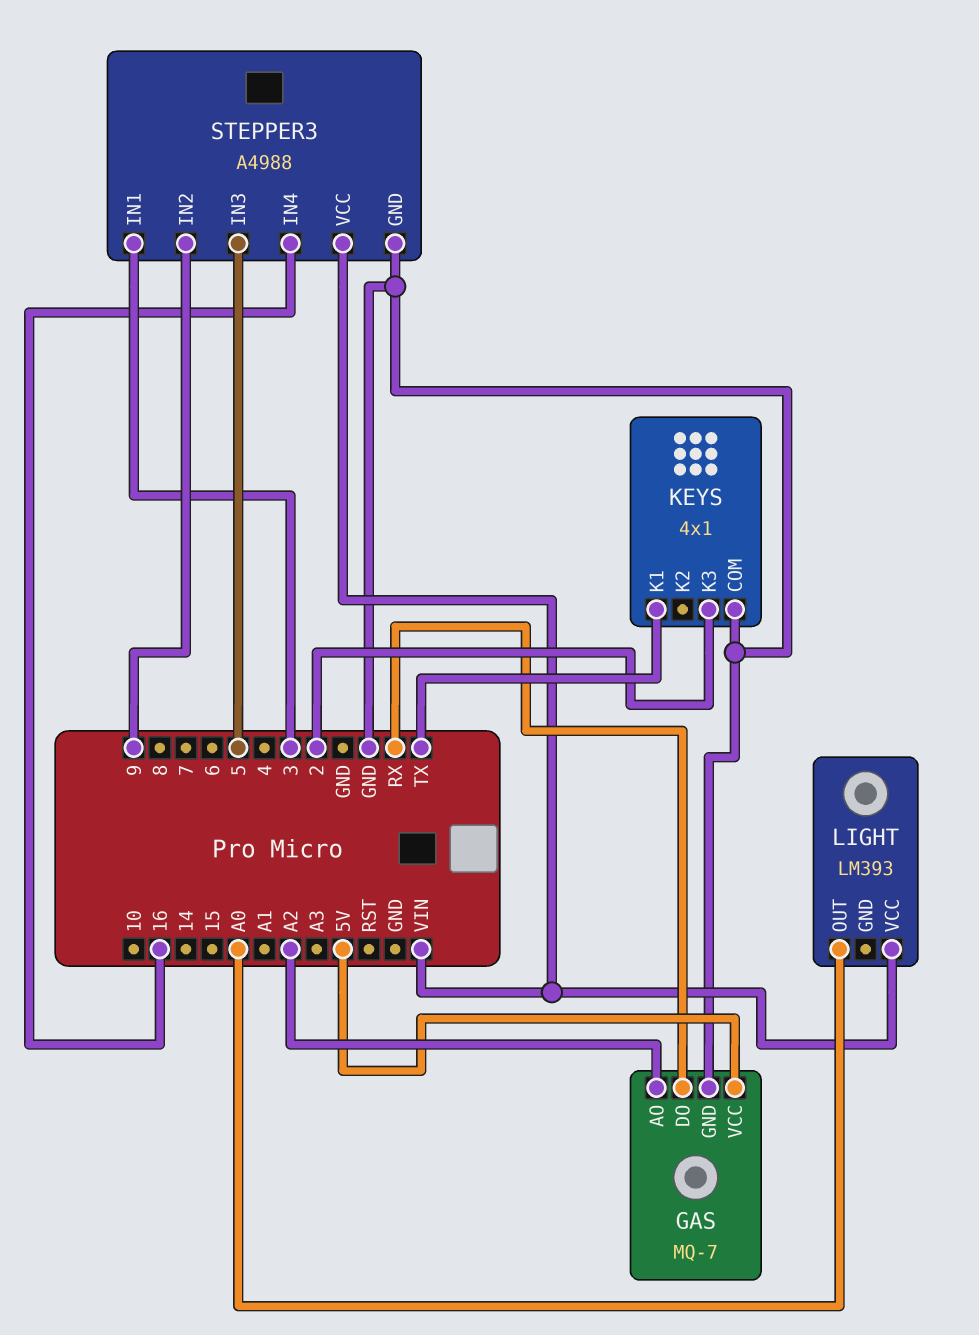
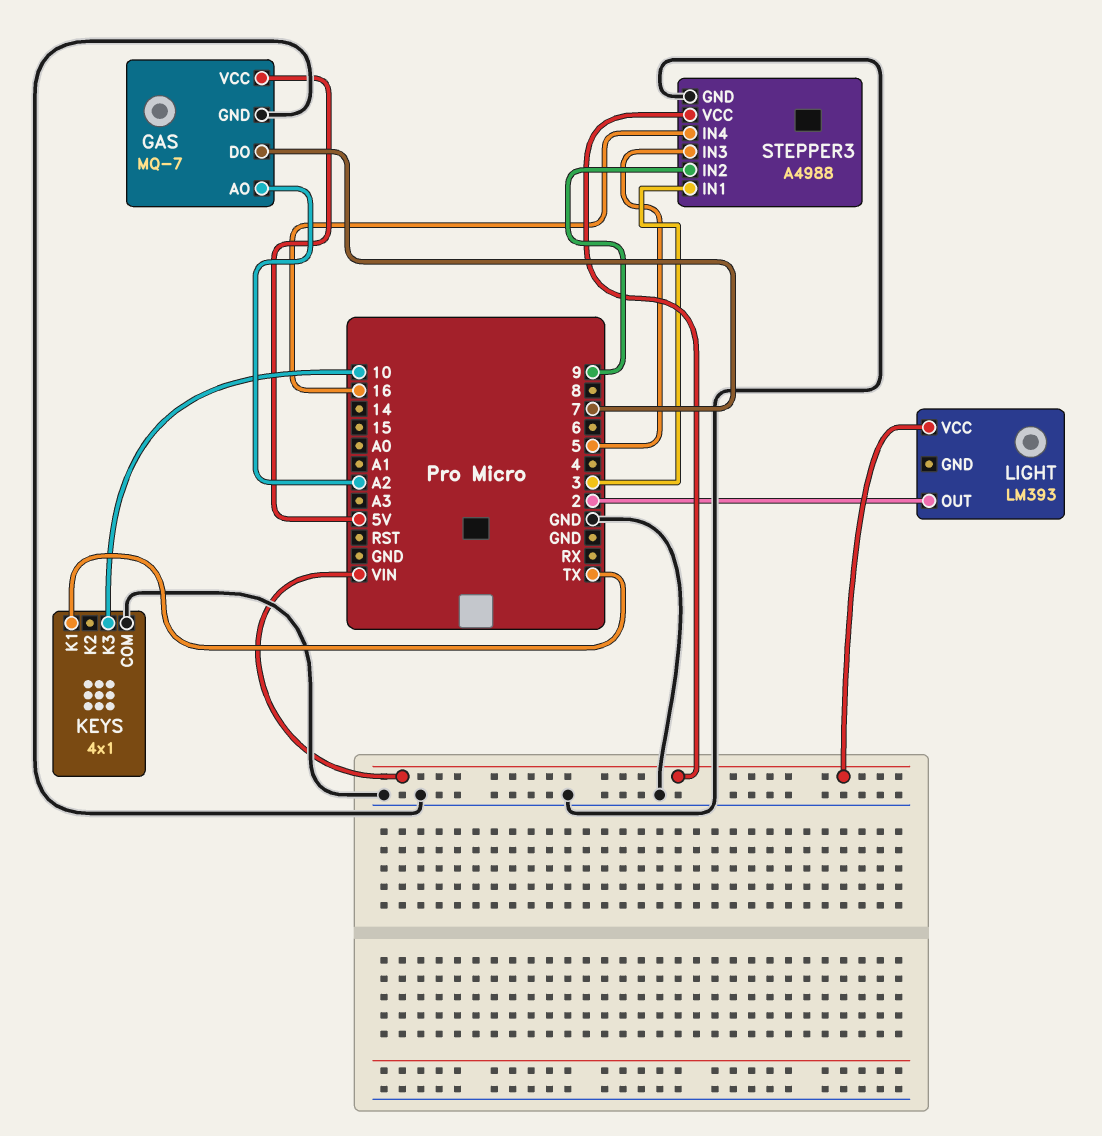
GAS pin DO: RX -> 7
KEYS pin K3: 2 -> 10
LIGHT pin OUT: A0 -> 2

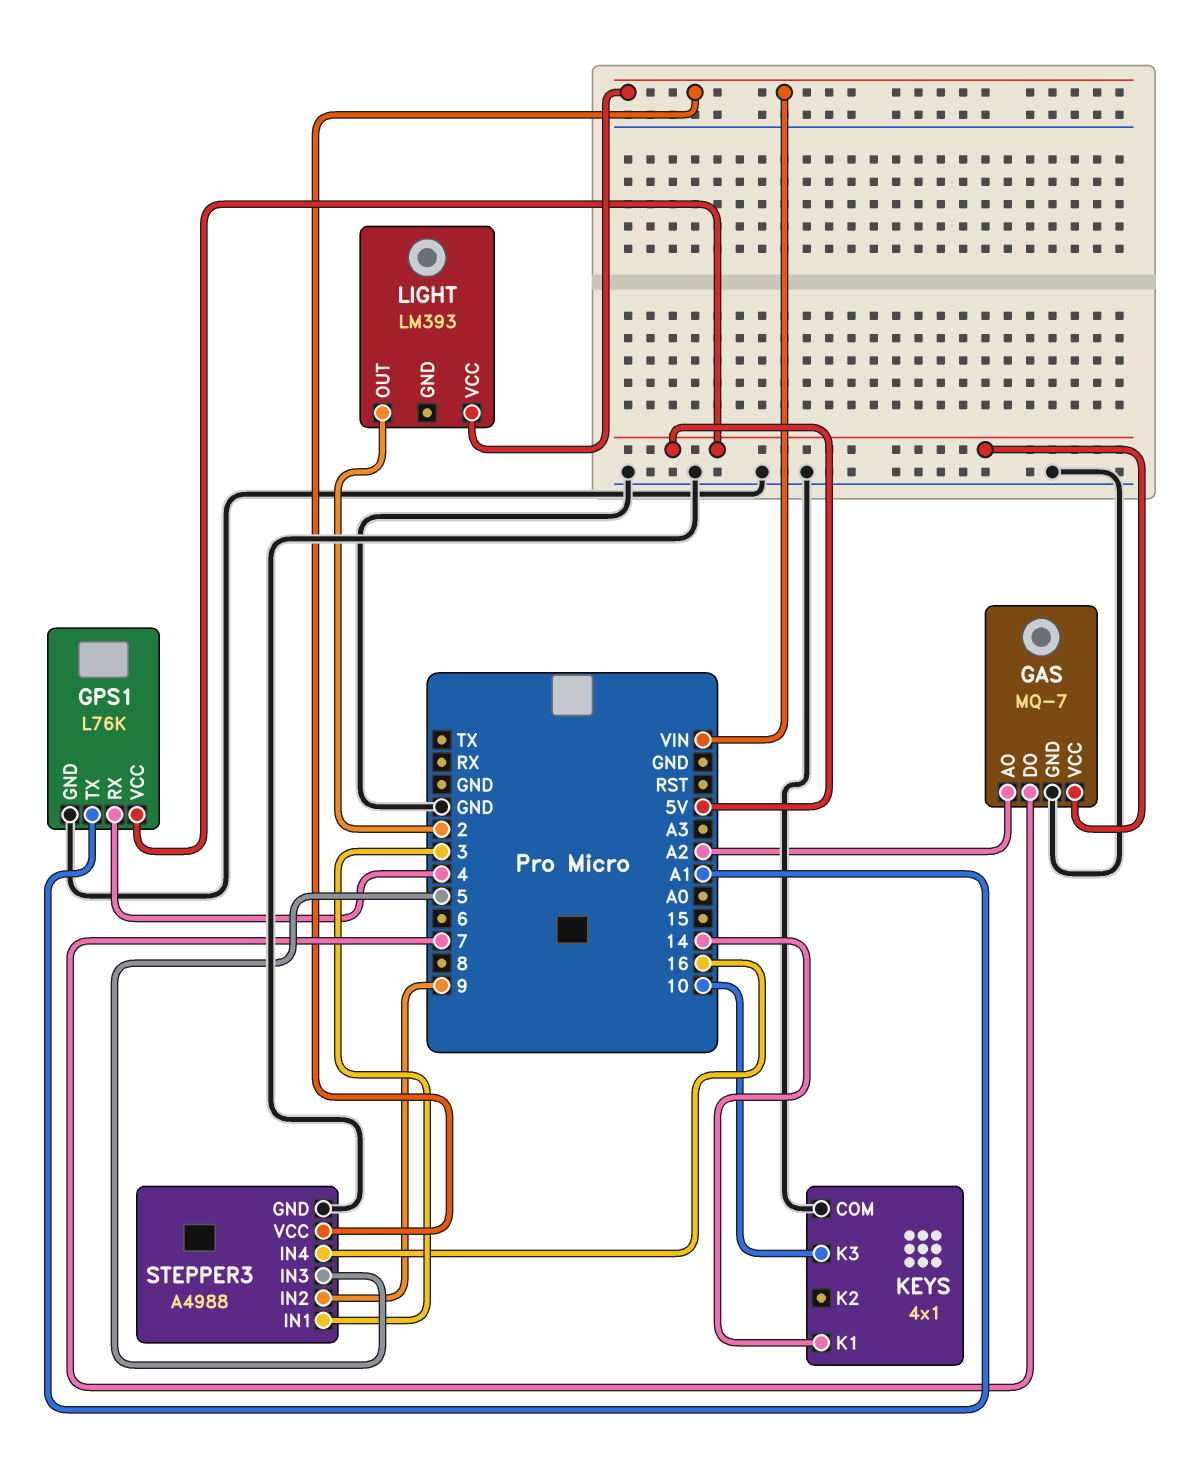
GPS1: none -> L76K
GPS1 pin GND: none -> GND
GPS1 pin RX: none -> 4
GPS1 pin TX: none -> A1
GPS1 pin VCC: none -> 5V
KEYS pin K1: TX -> 14

